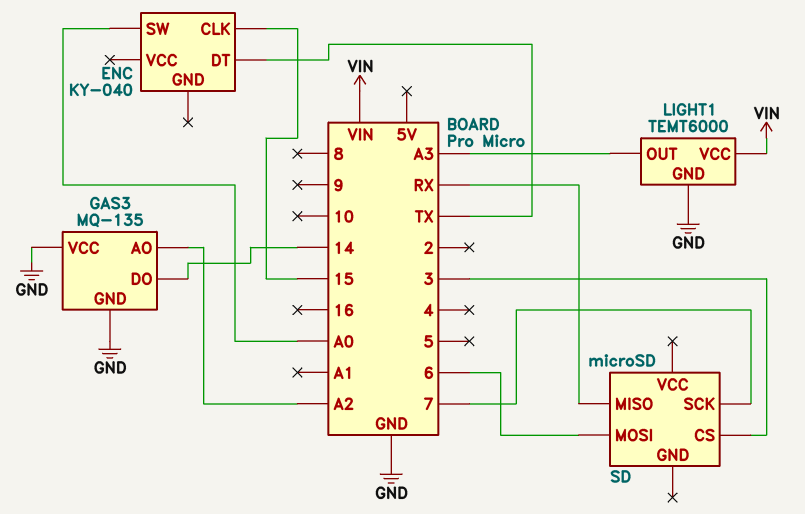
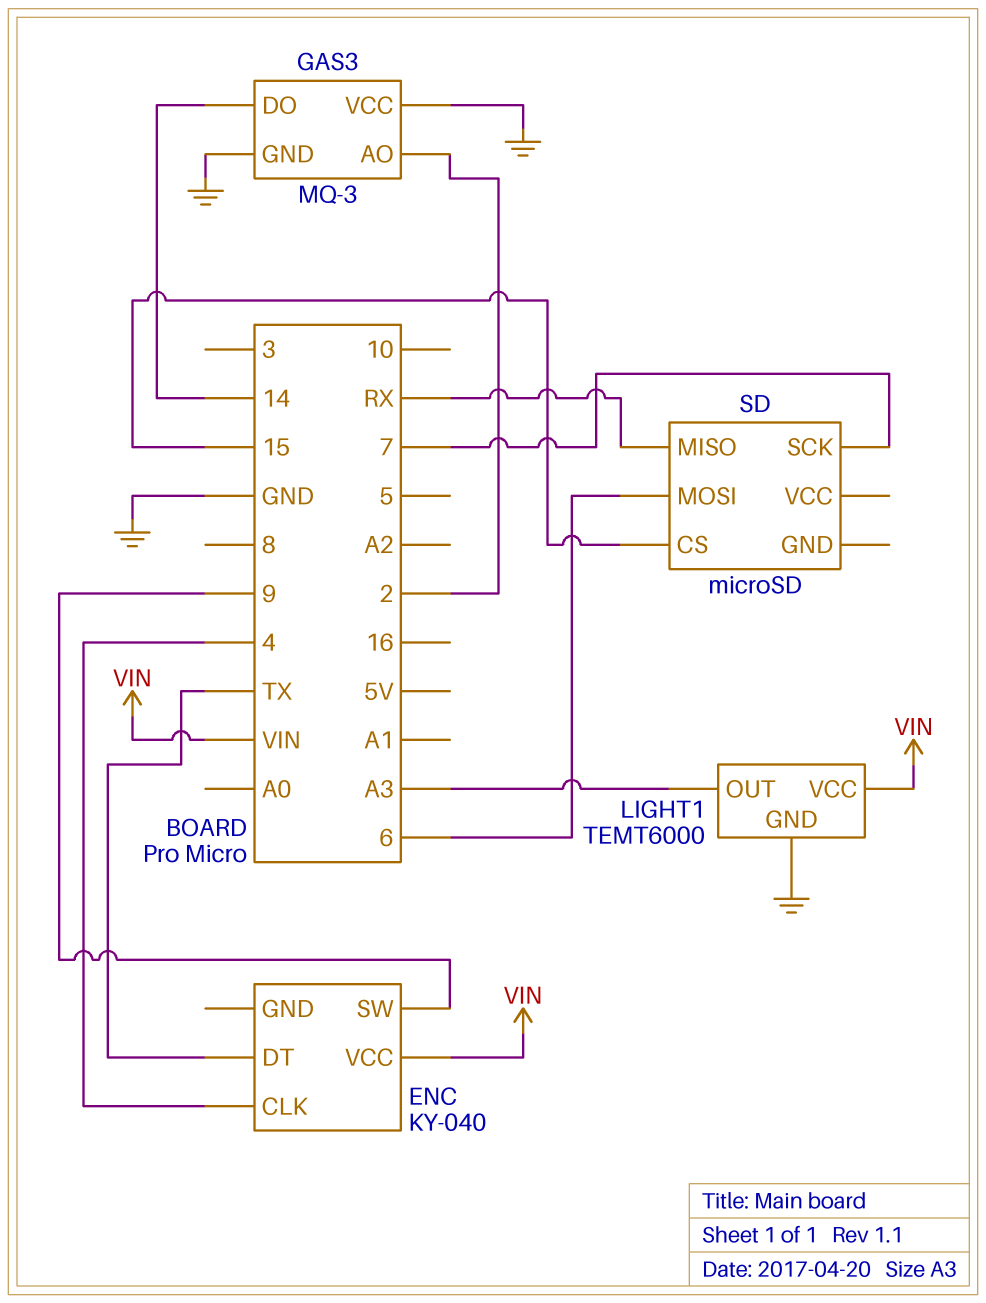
ENC pin CLK: 15 -> 4
ENC pin SW: A0 -> 9
ENC pin VCC: none -> VIN
GAS3: MQ-135 -> MQ-3
GAS3 pin AO: A2 -> 2
SD pin CS: 3 -> 15

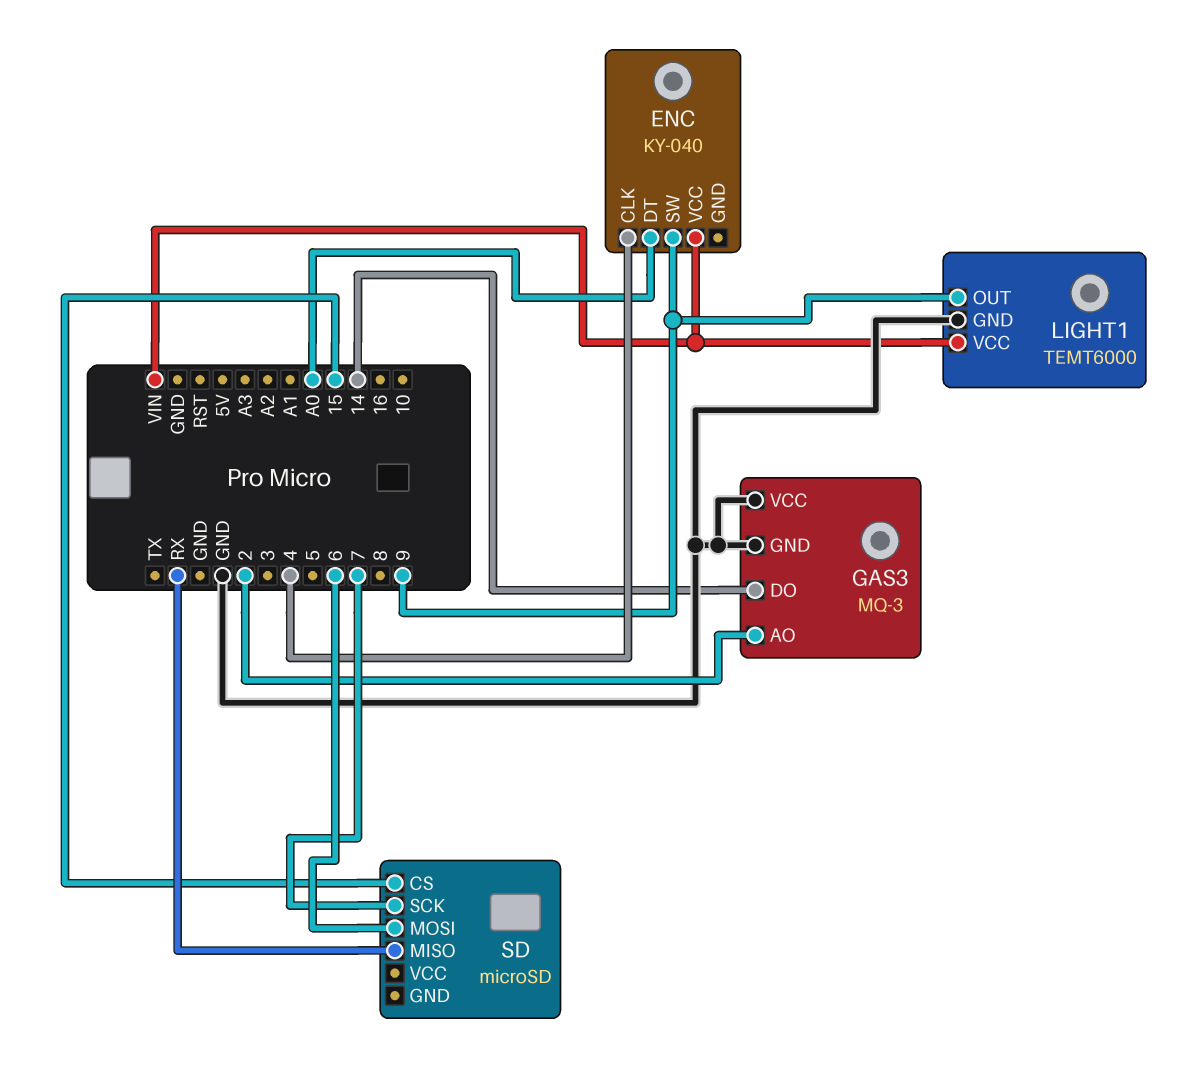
ENC pin DT: TX -> A0
LIGHT1 pin OUT: A3 -> 9

